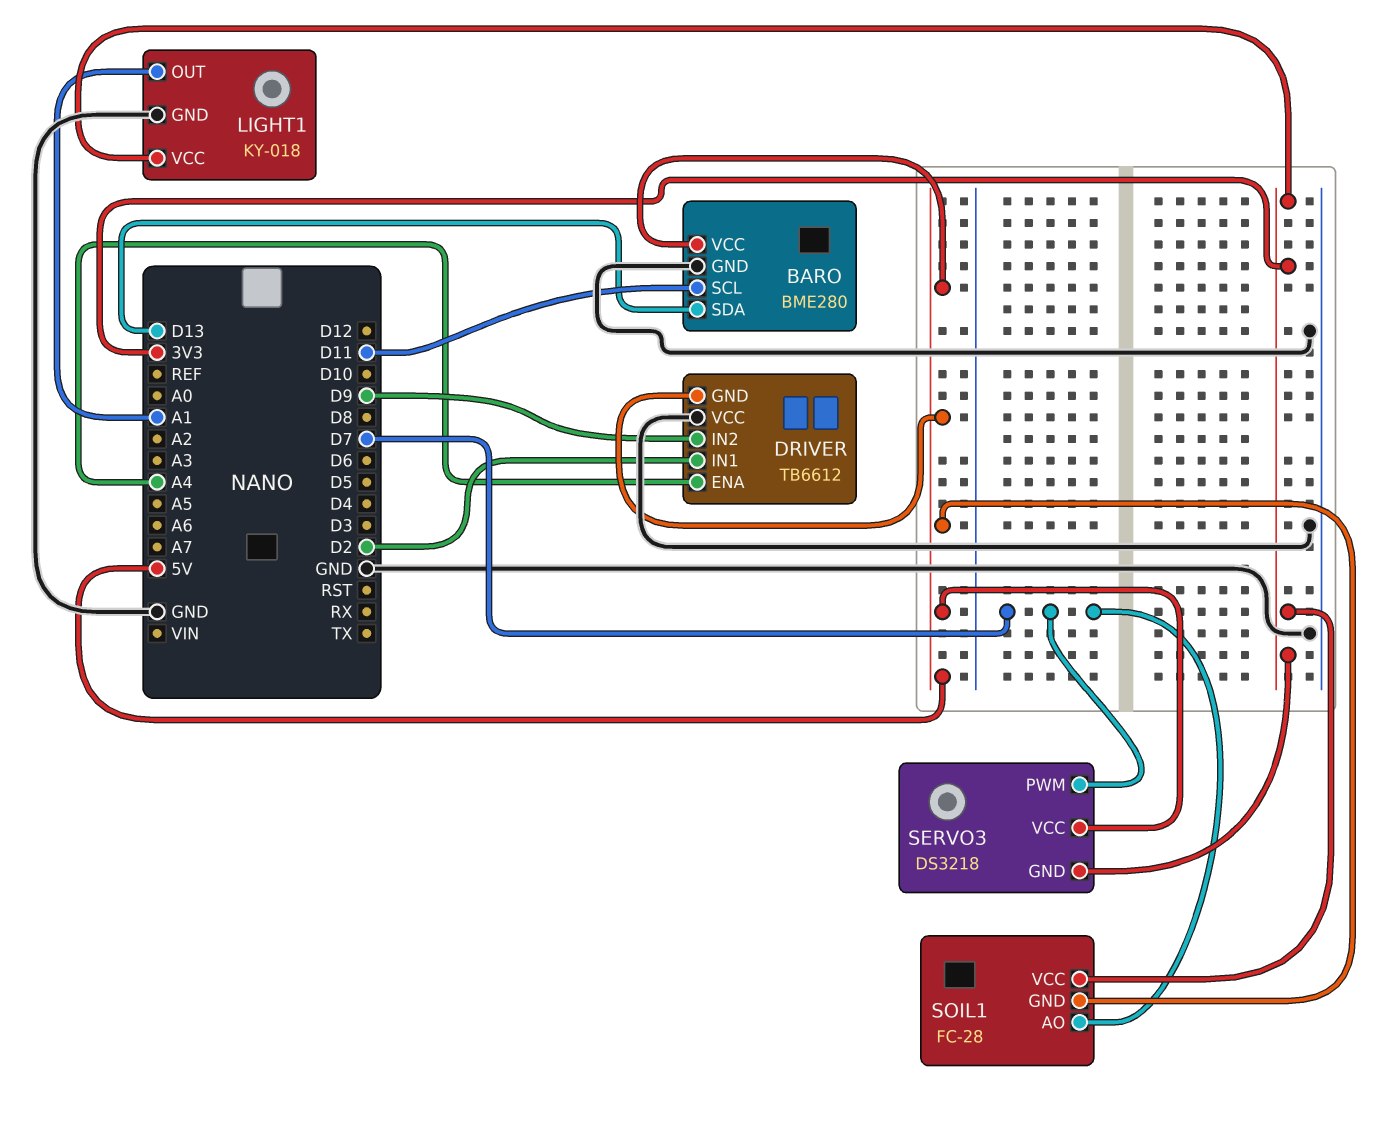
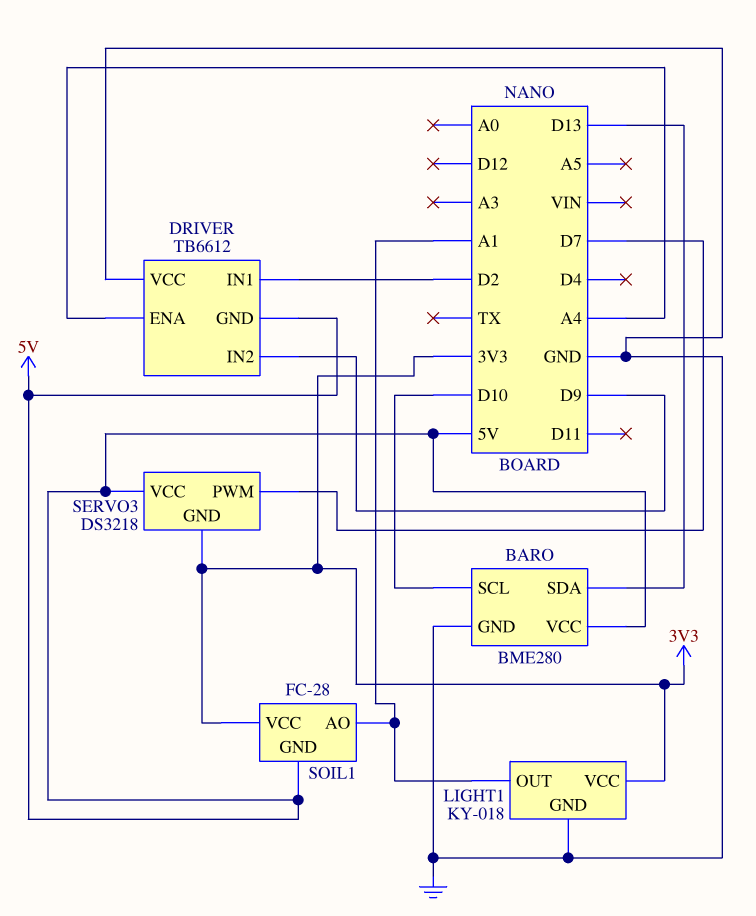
BARO pin SCL: D11 -> D10
SOIL1 pin AO: D7 -> A1

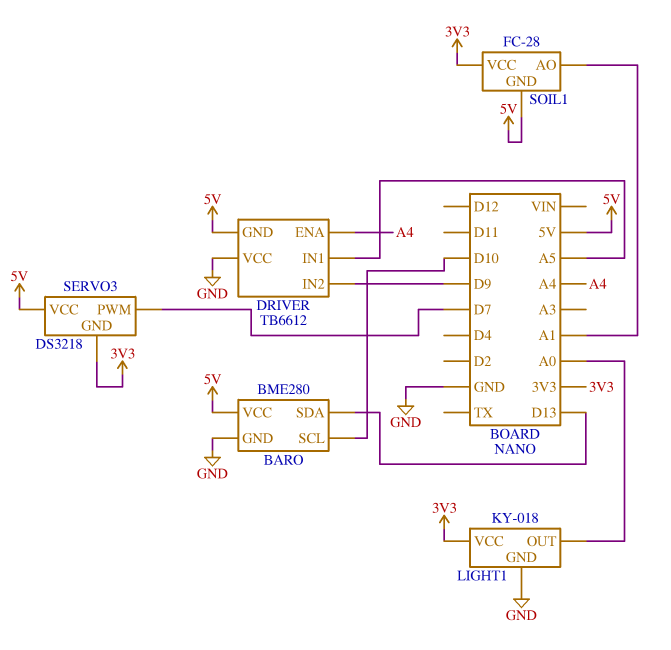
DRIVER pin IN1: D2 -> A5
LIGHT1 pin OUT: A1 -> A0

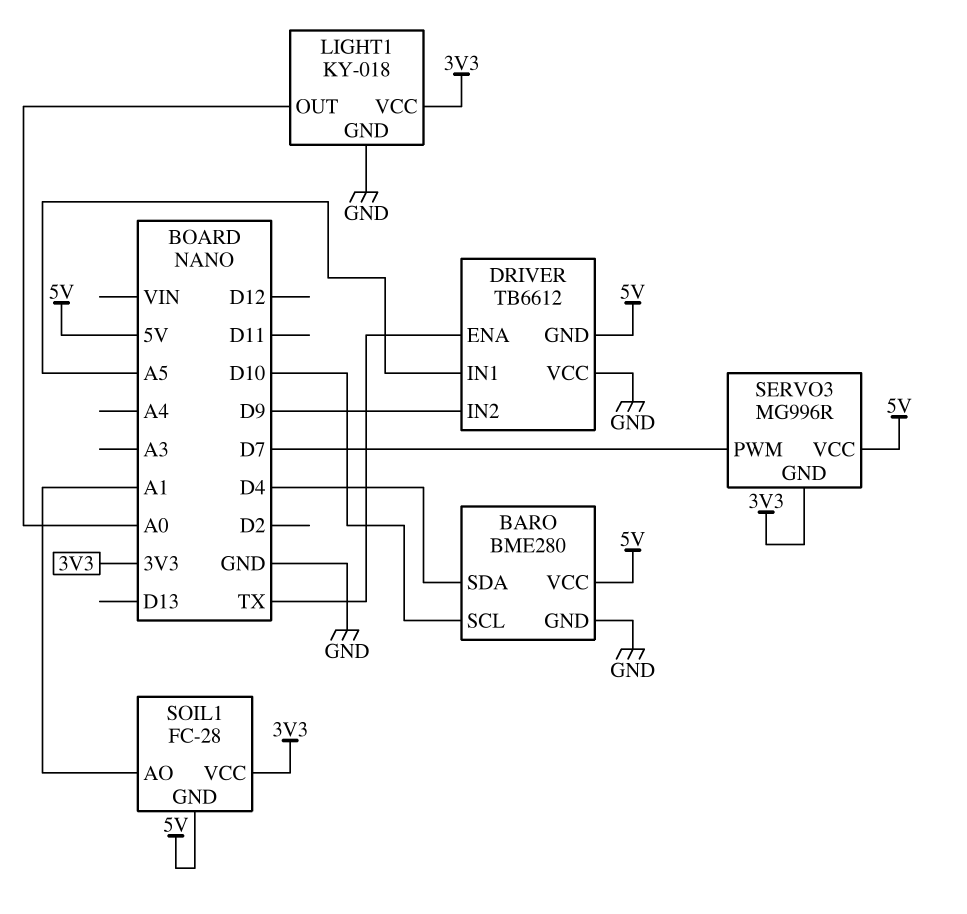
BARO pin SDA: D13 -> D4
DRIVER pin ENA: A4 -> TX
SERVO3: DS3218 -> MG996R

